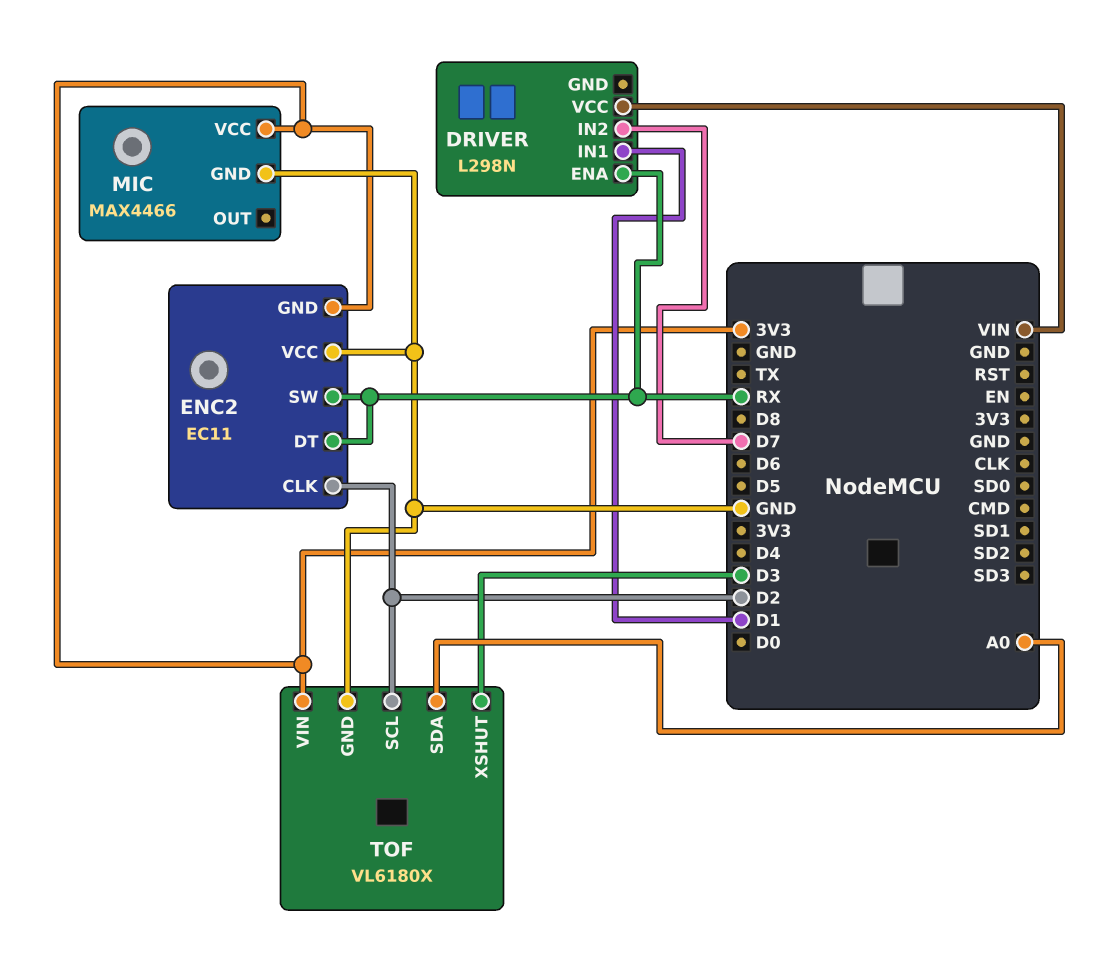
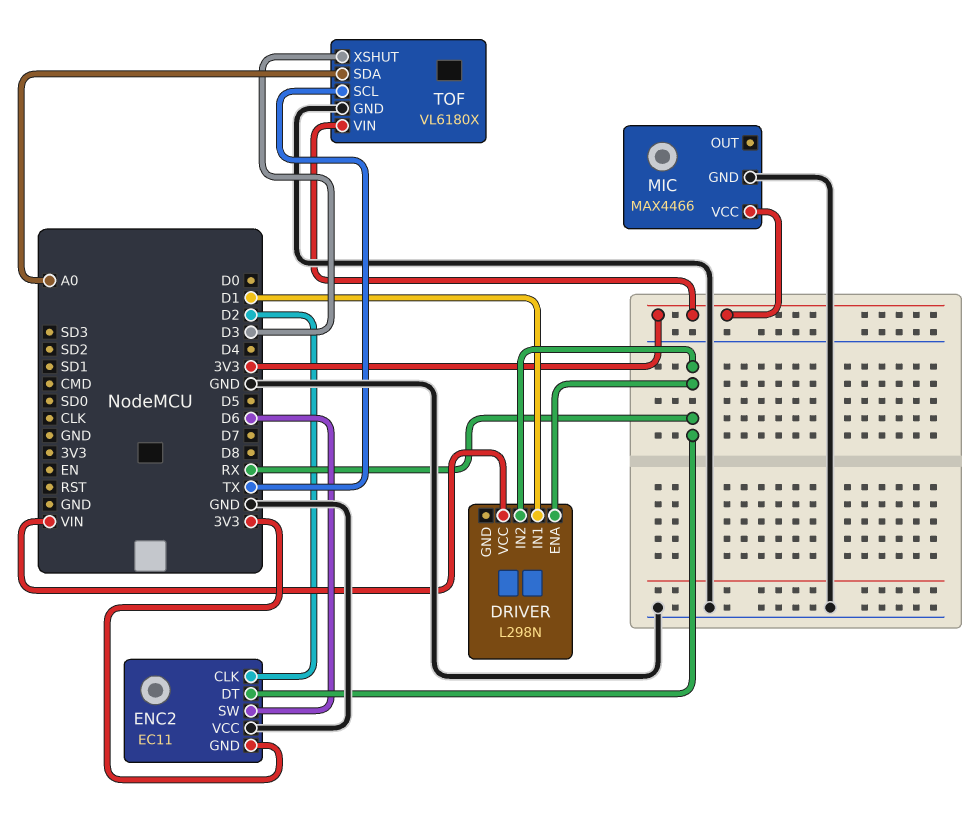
DRIVER pin IN2: D7 -> RX
ENC2 pin SW: RX -> D6
TOF pin SCL: D2 -> TX

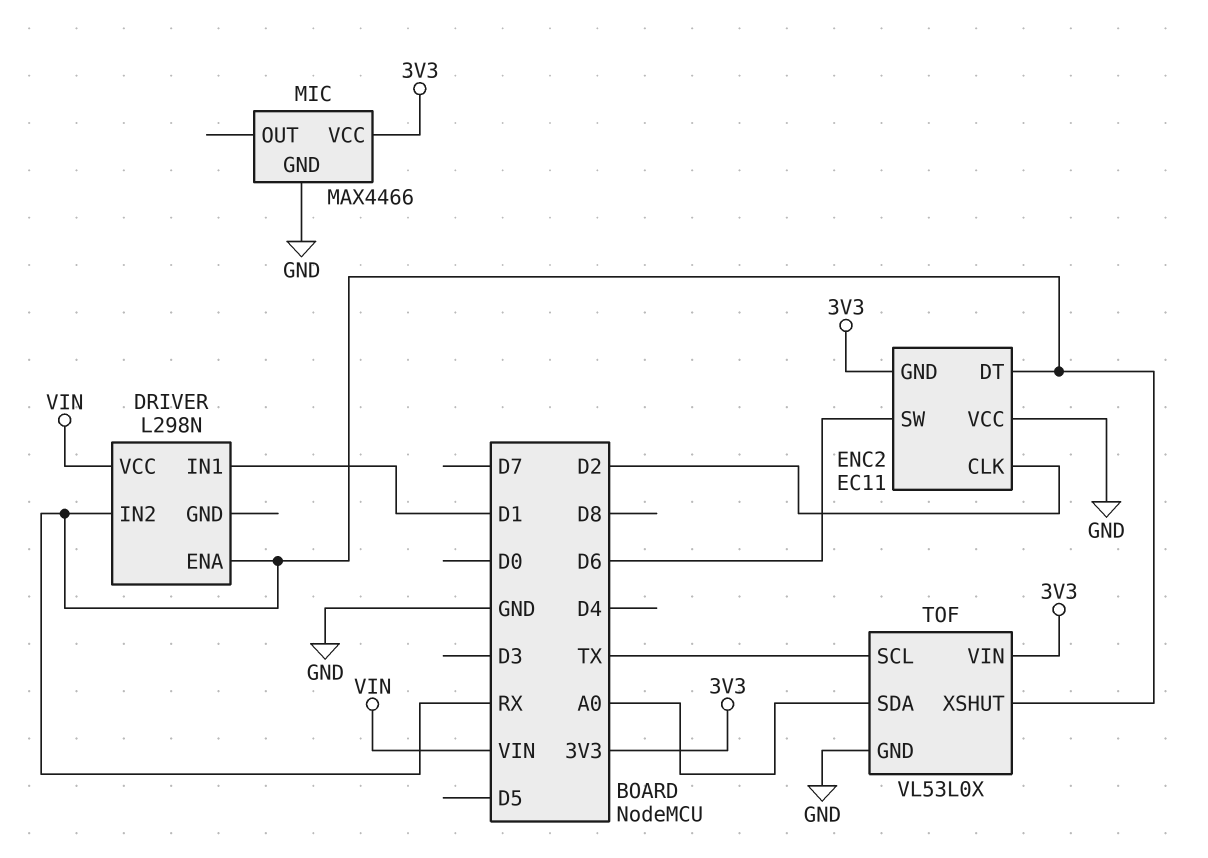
TOF: VL6180X -> VL53L0X
TOF pin XSHUT: D3 -> RX

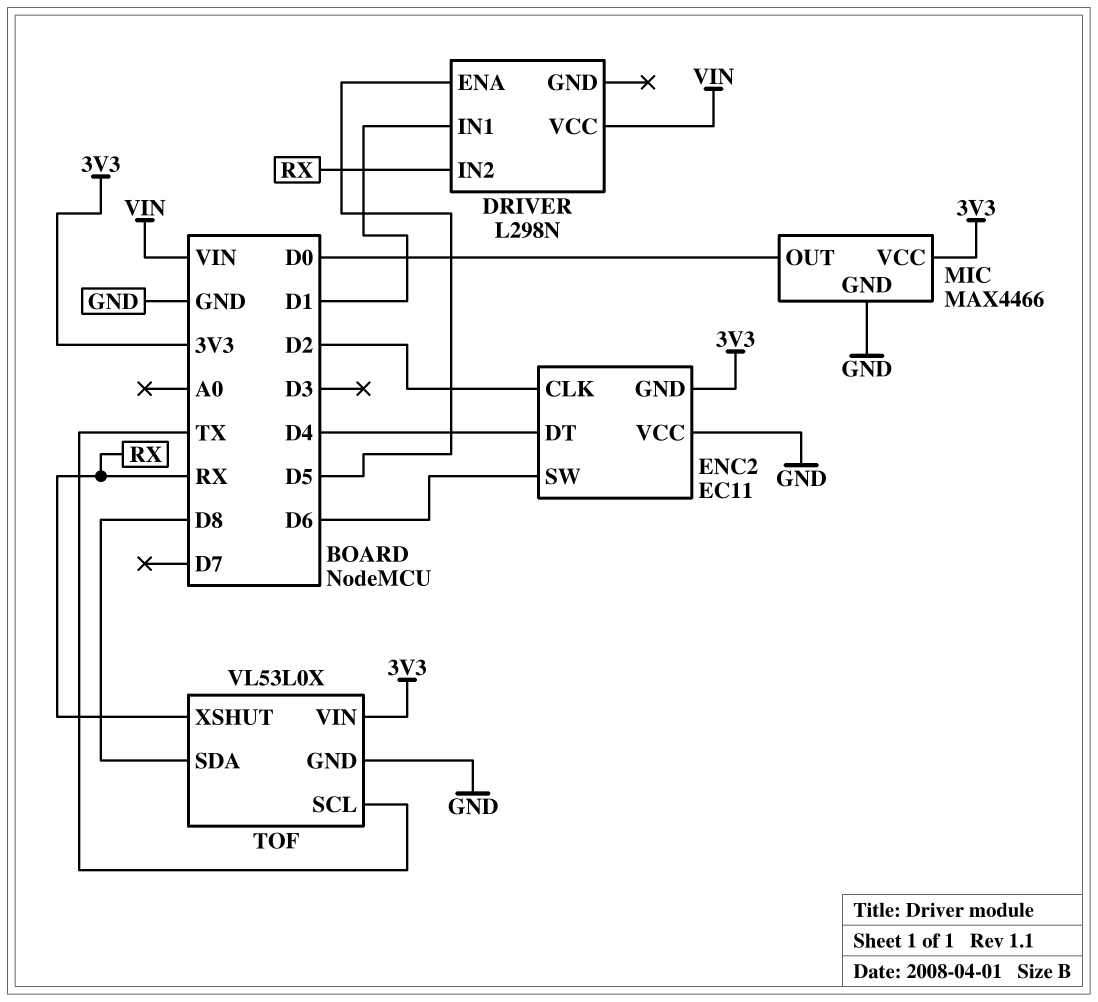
DRIVER pin ENA: RX -> D5
ENC2 pin DT: RX -> D4
MIC pin OUT: none -> D0
TOF pin SDA: A0 -> D8

